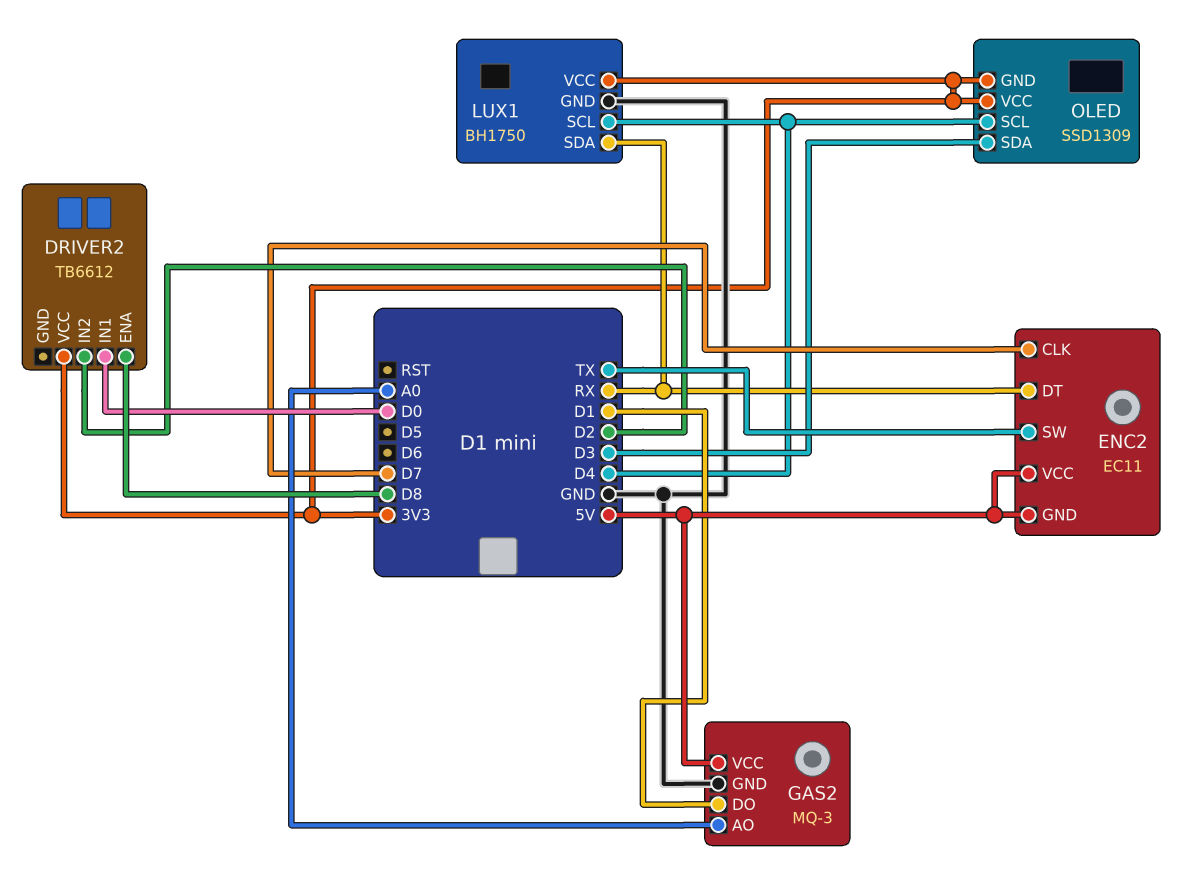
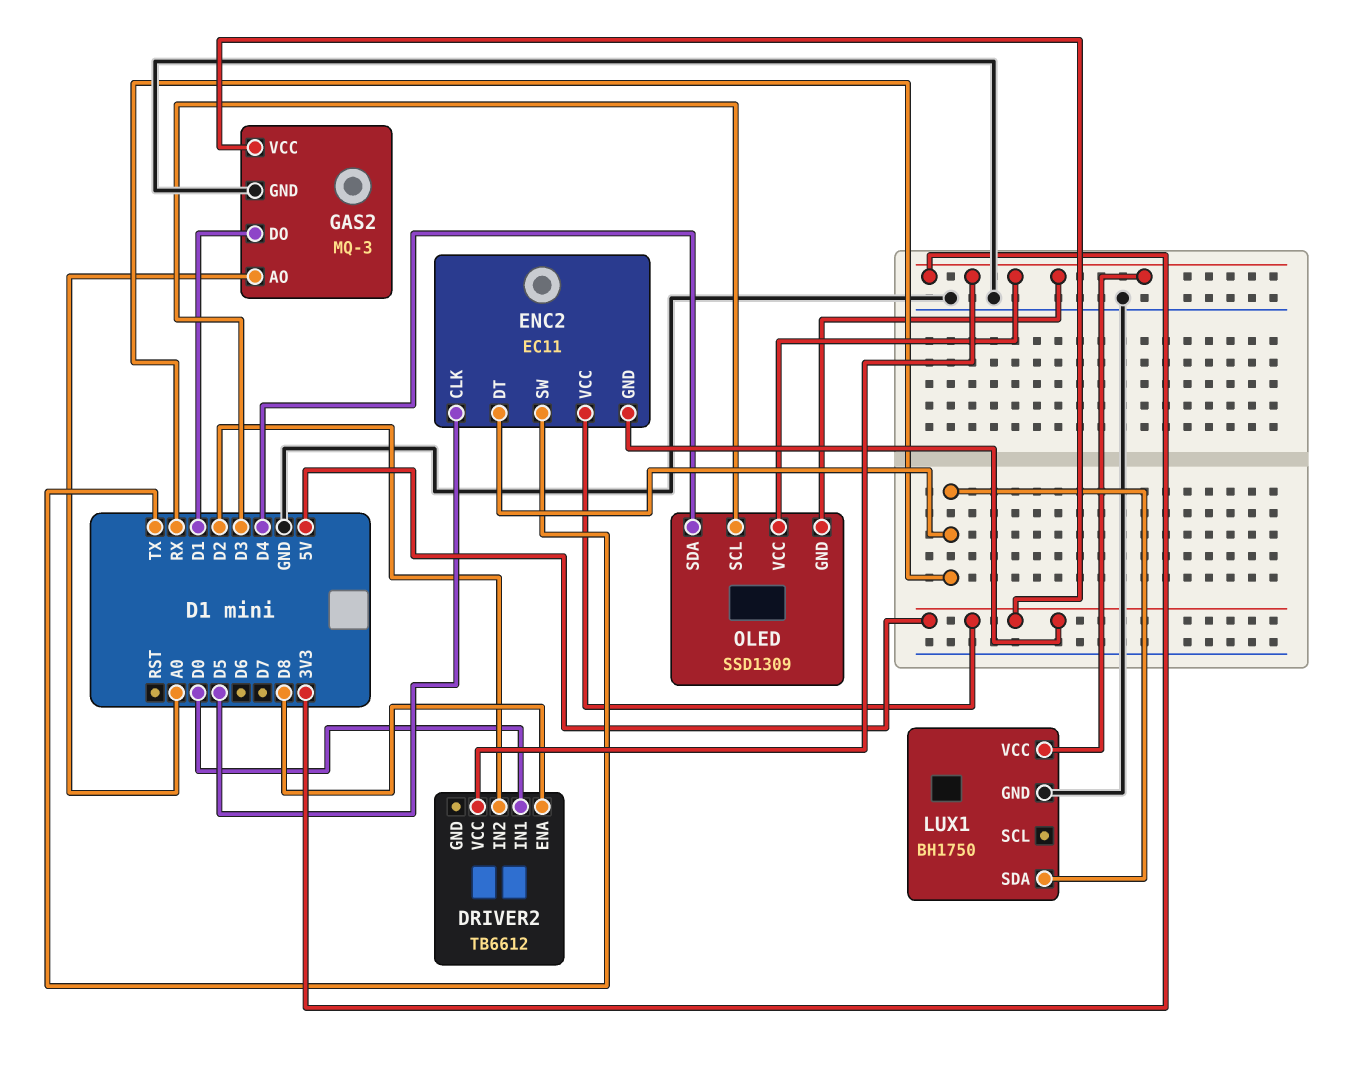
ENC2 pin CLK: D7 -> D5
LUX1 pin SCL: D4 -> none
OLED pin SCL: D4 -> D3
OLED pin SDA: D3 -> D4

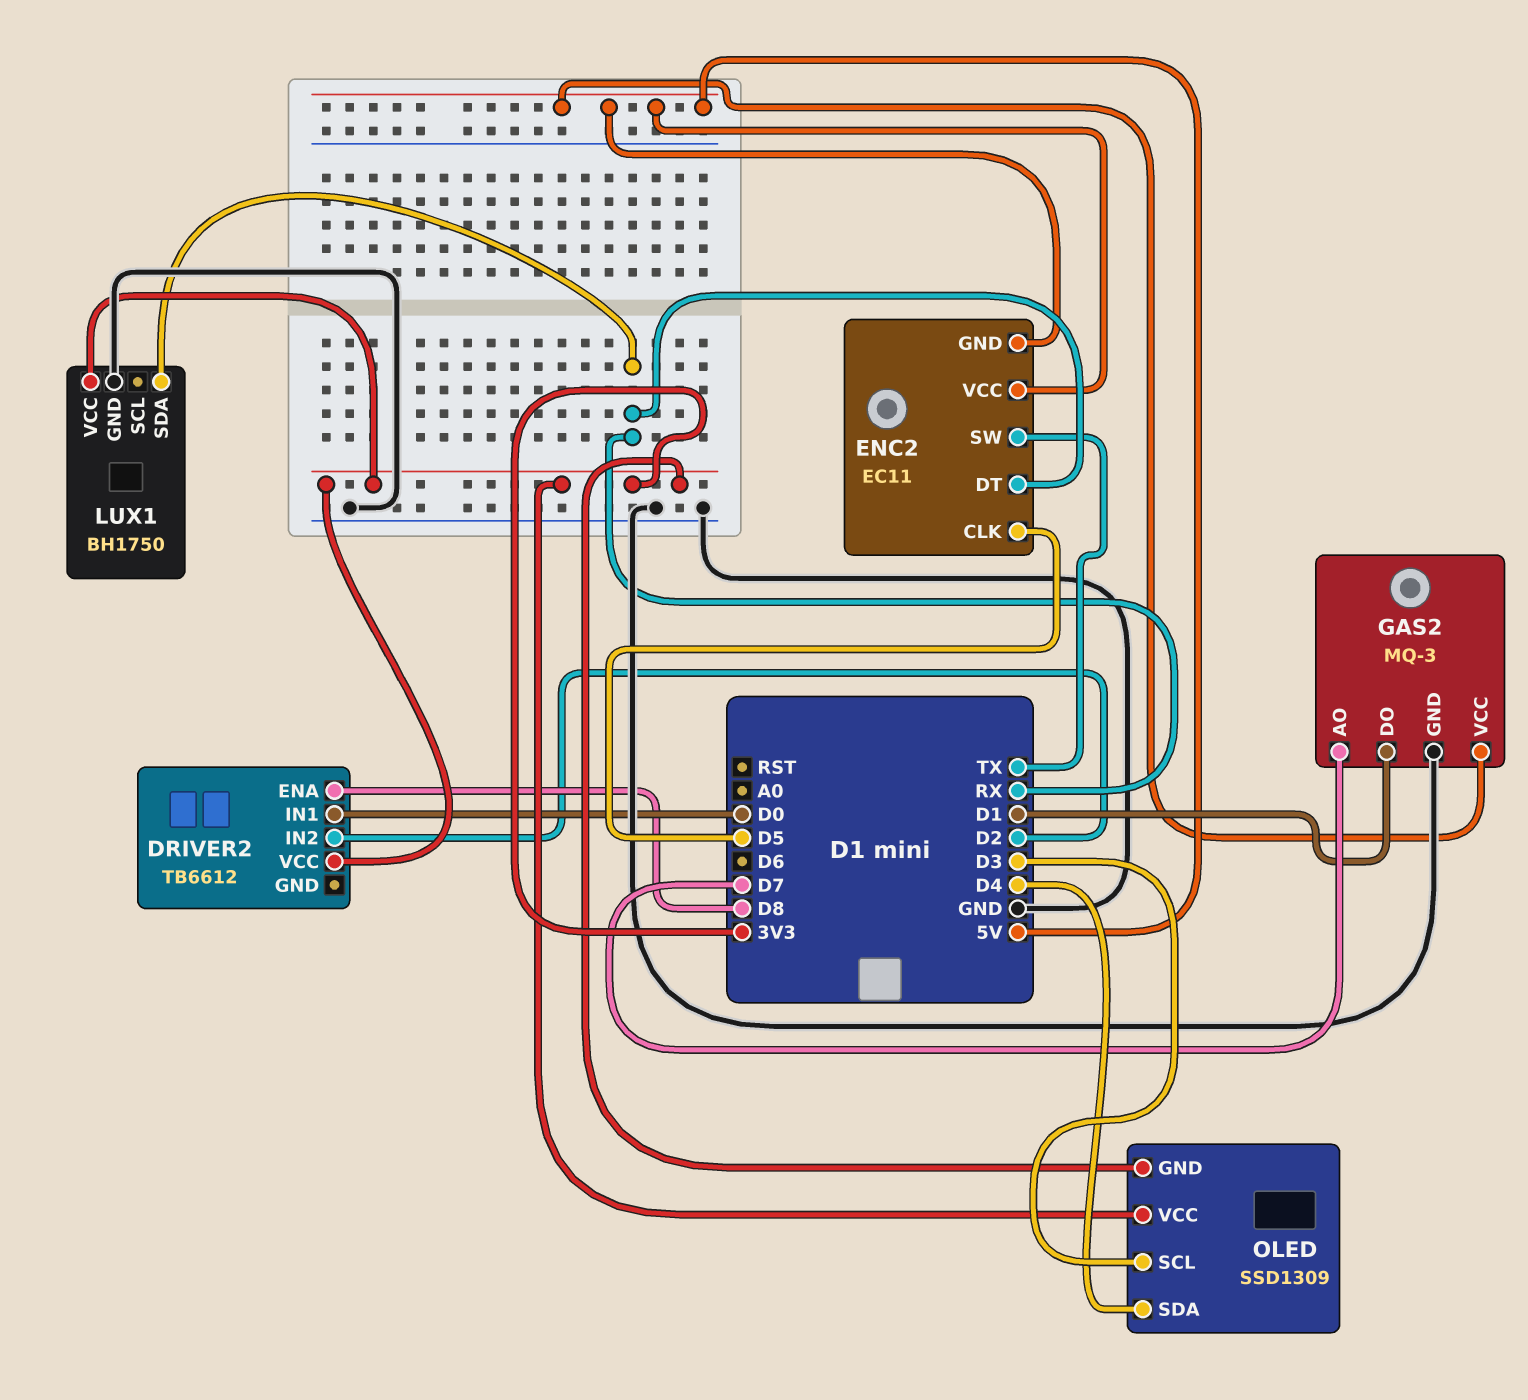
GAS2 pin AO: A0 -> D7

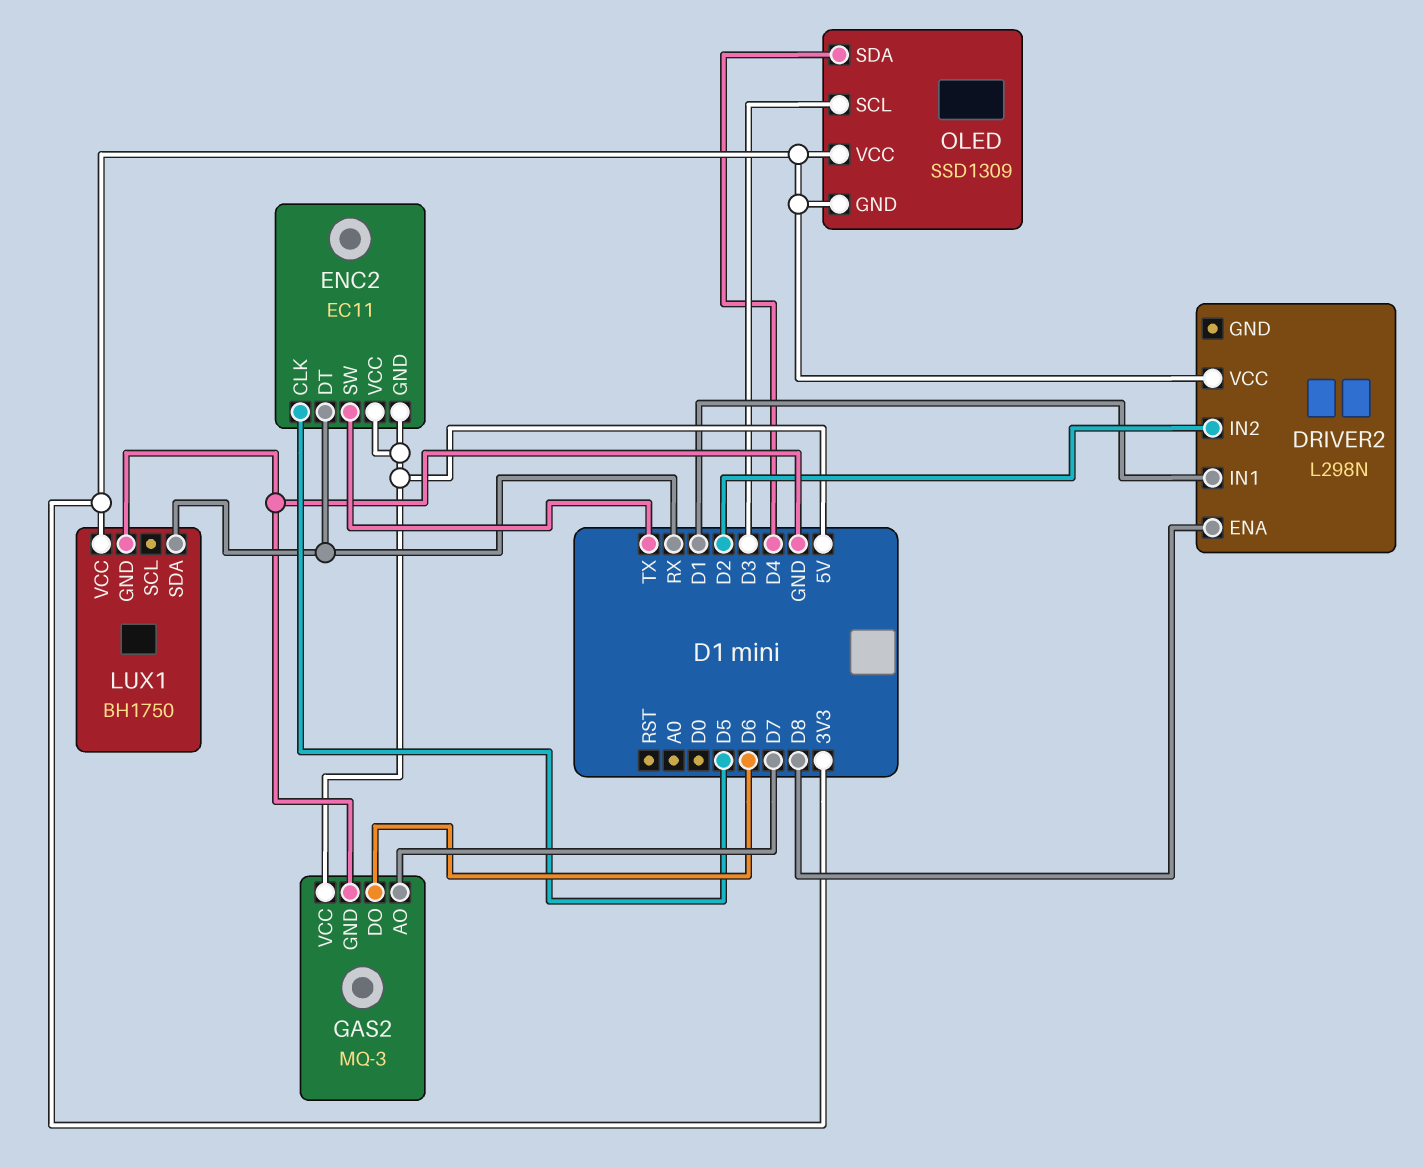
DRIVER2: TB6612 -> L298N
DRIVER2 pin IN1: D0 -> D1
GAS2 pin DO: D1 -> D6

